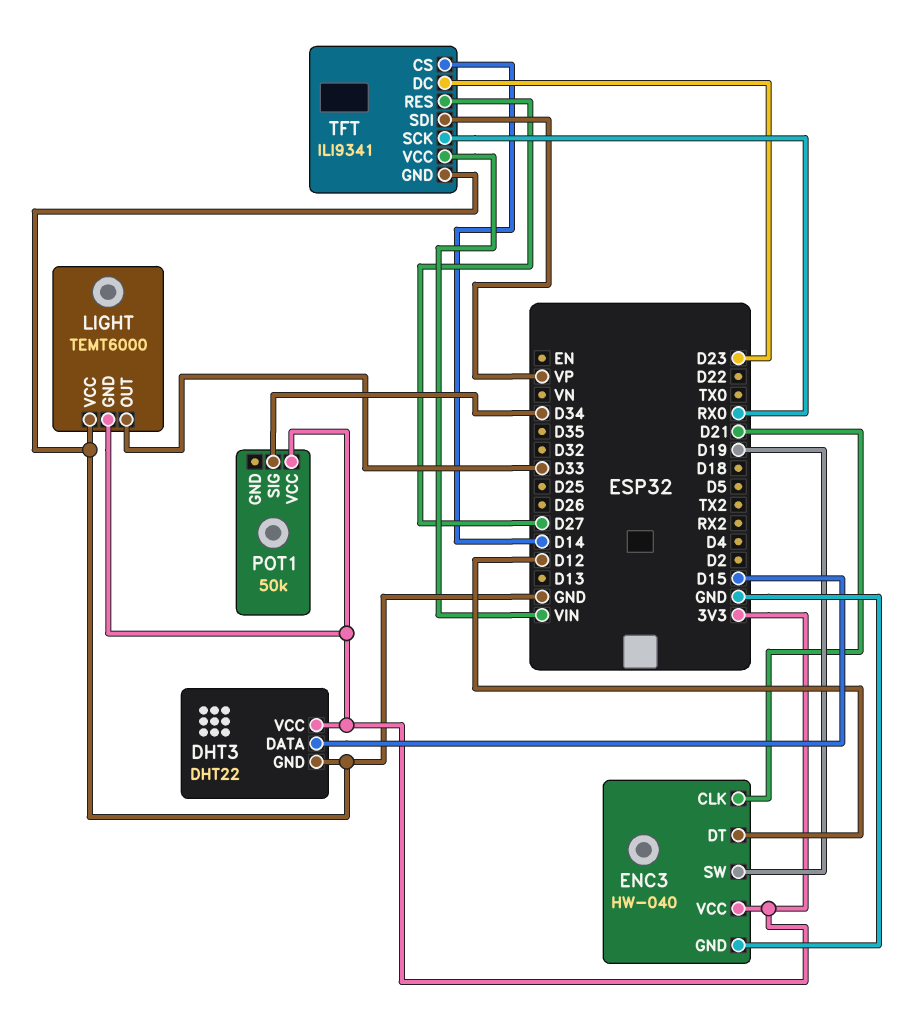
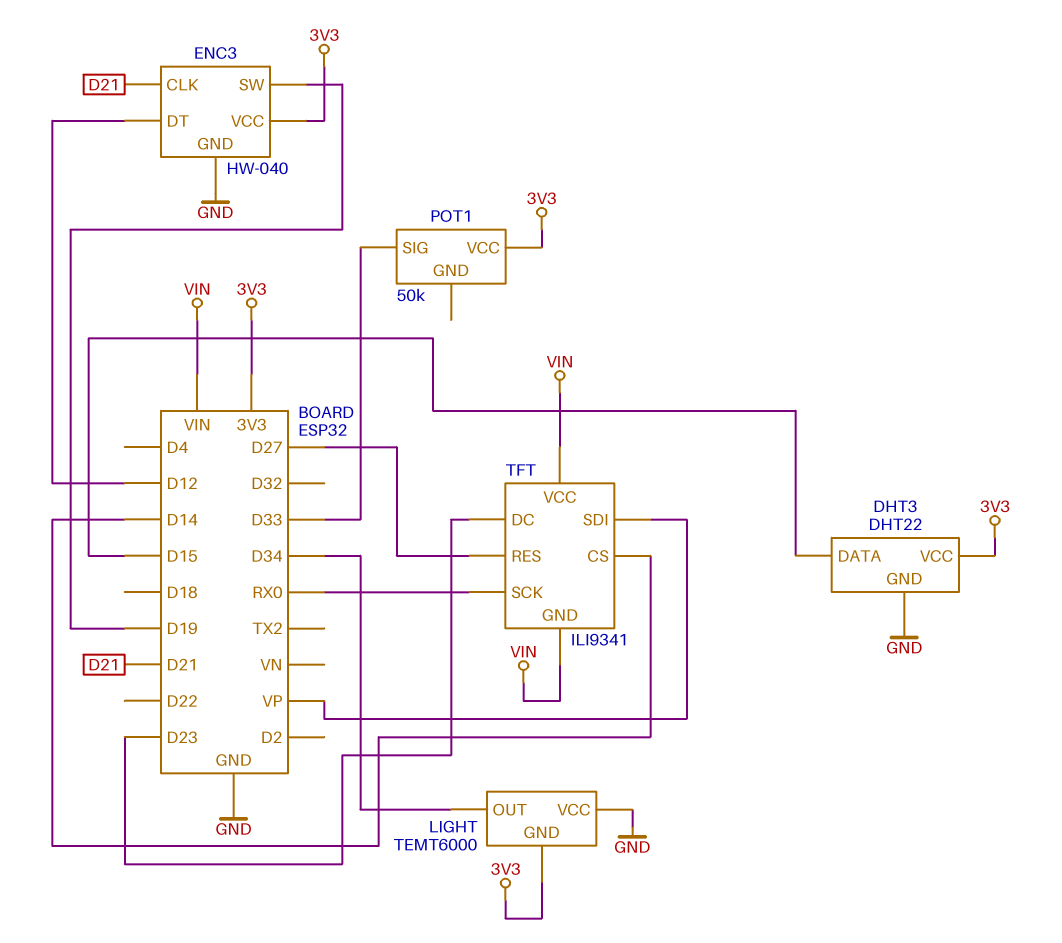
LIGHT pin OUT: D33 -> D34
POT1 pin SIG: D34 -> D33
TFT pin GND: GND -> VIN

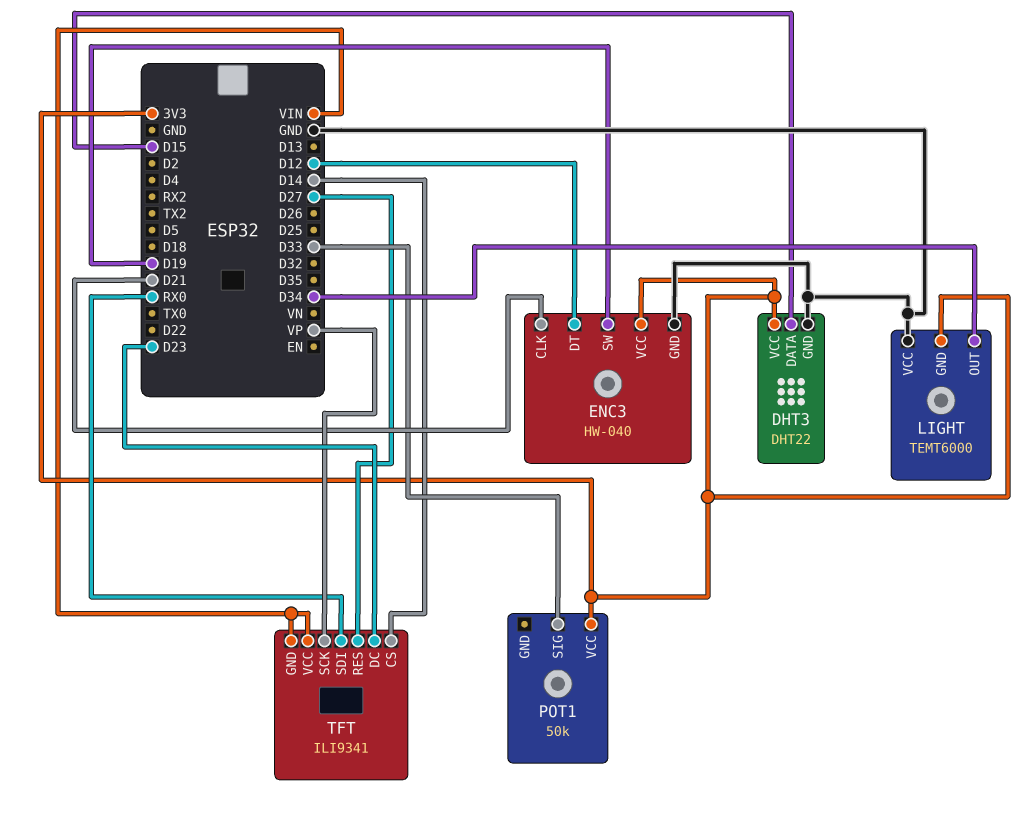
TFT pin SCK: RX0 -> VP
TFT pin SDI: VP -> RX0

